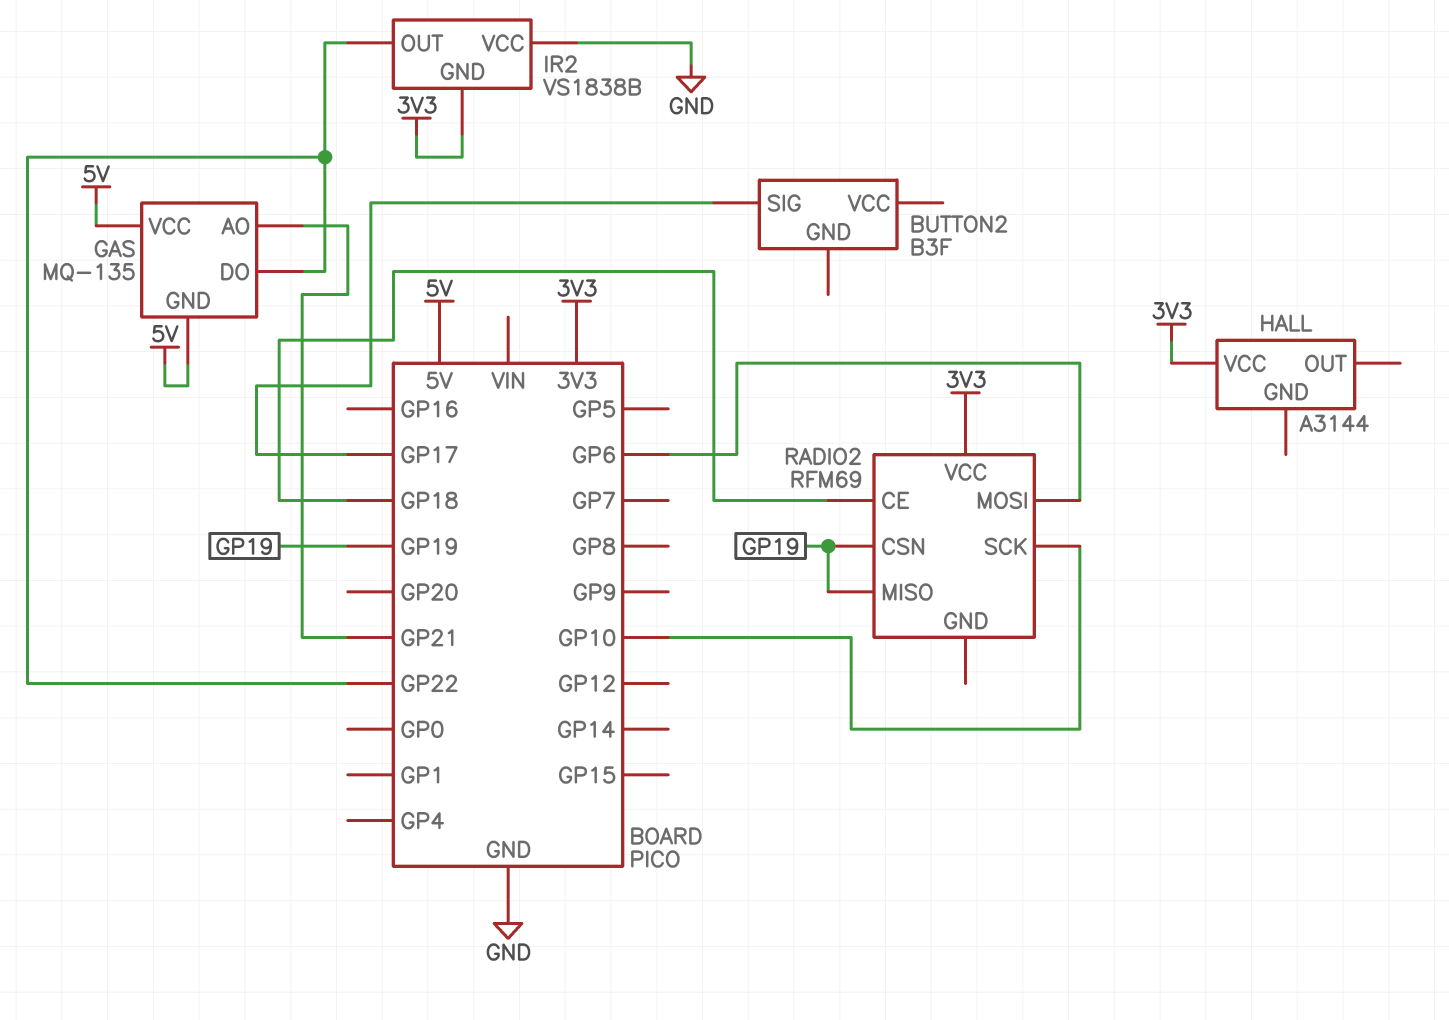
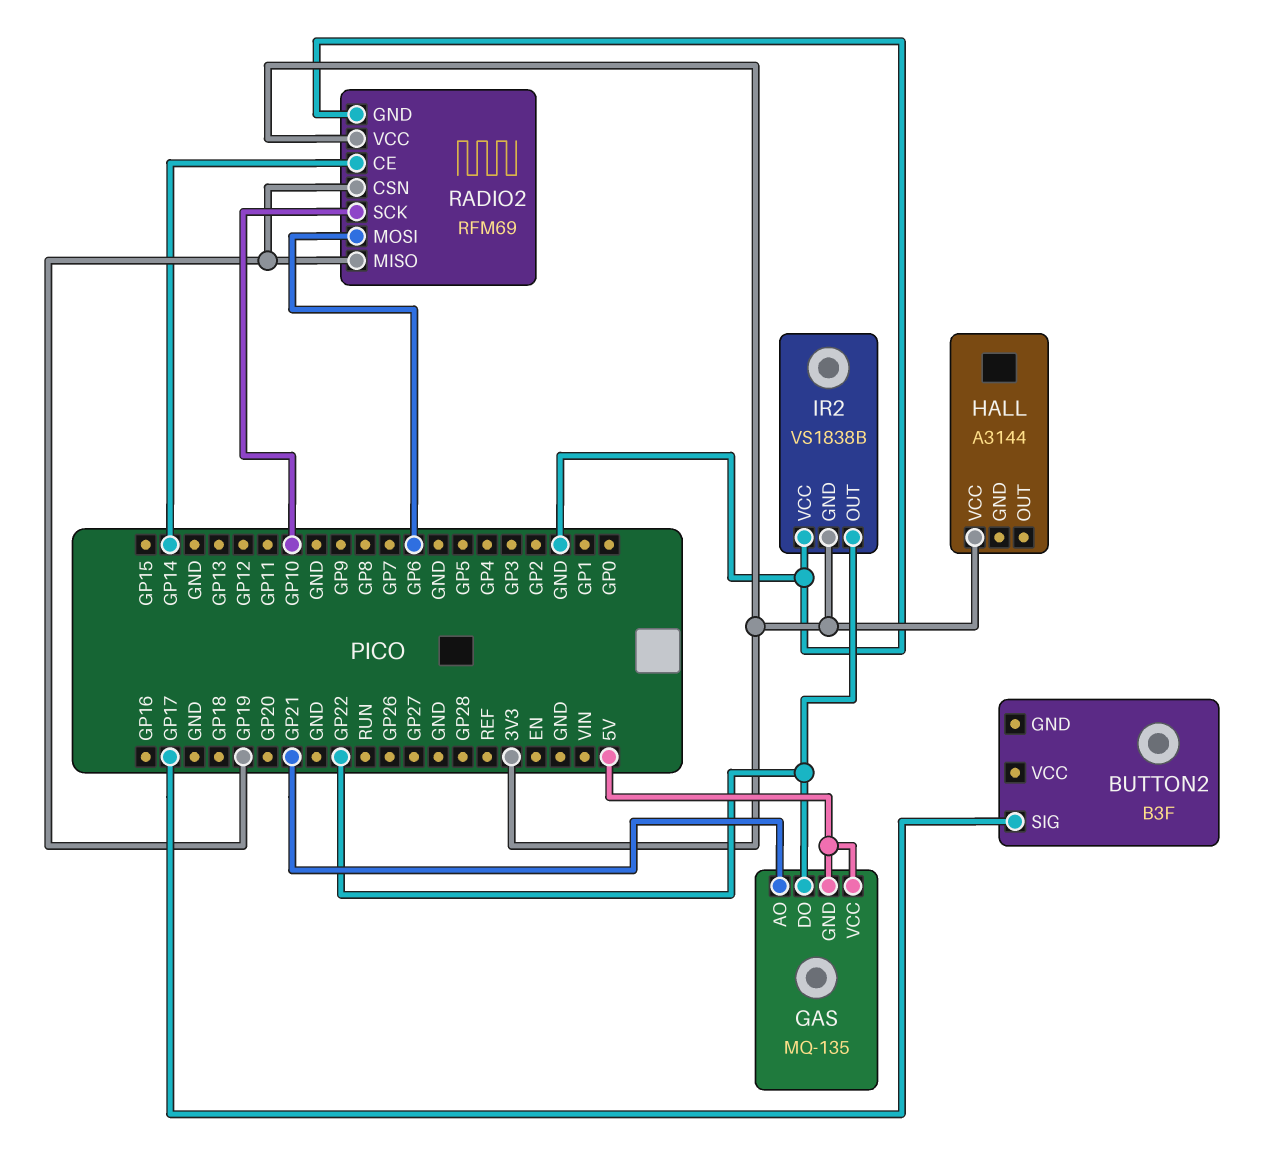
RADIO2 pin CE: GP18 -> GP14
RADIO2 pin GND: none -> GND

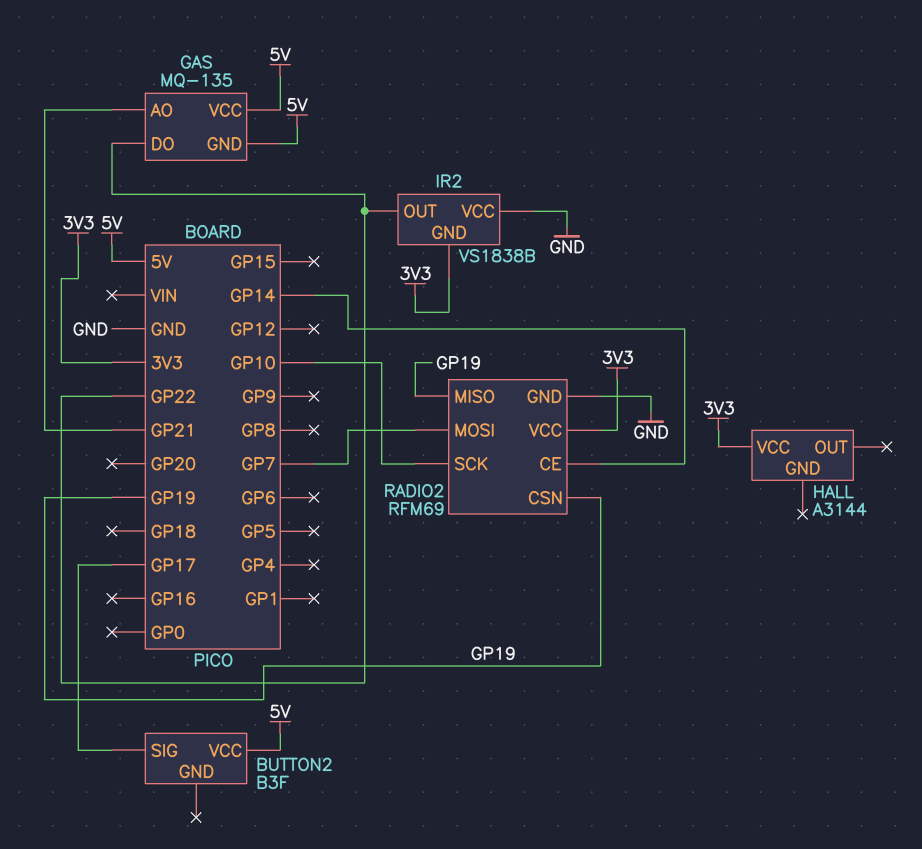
BUTTON2 pin VCC: none -> 5V
RADIO2 pin MOSI: GP6 -> GP7

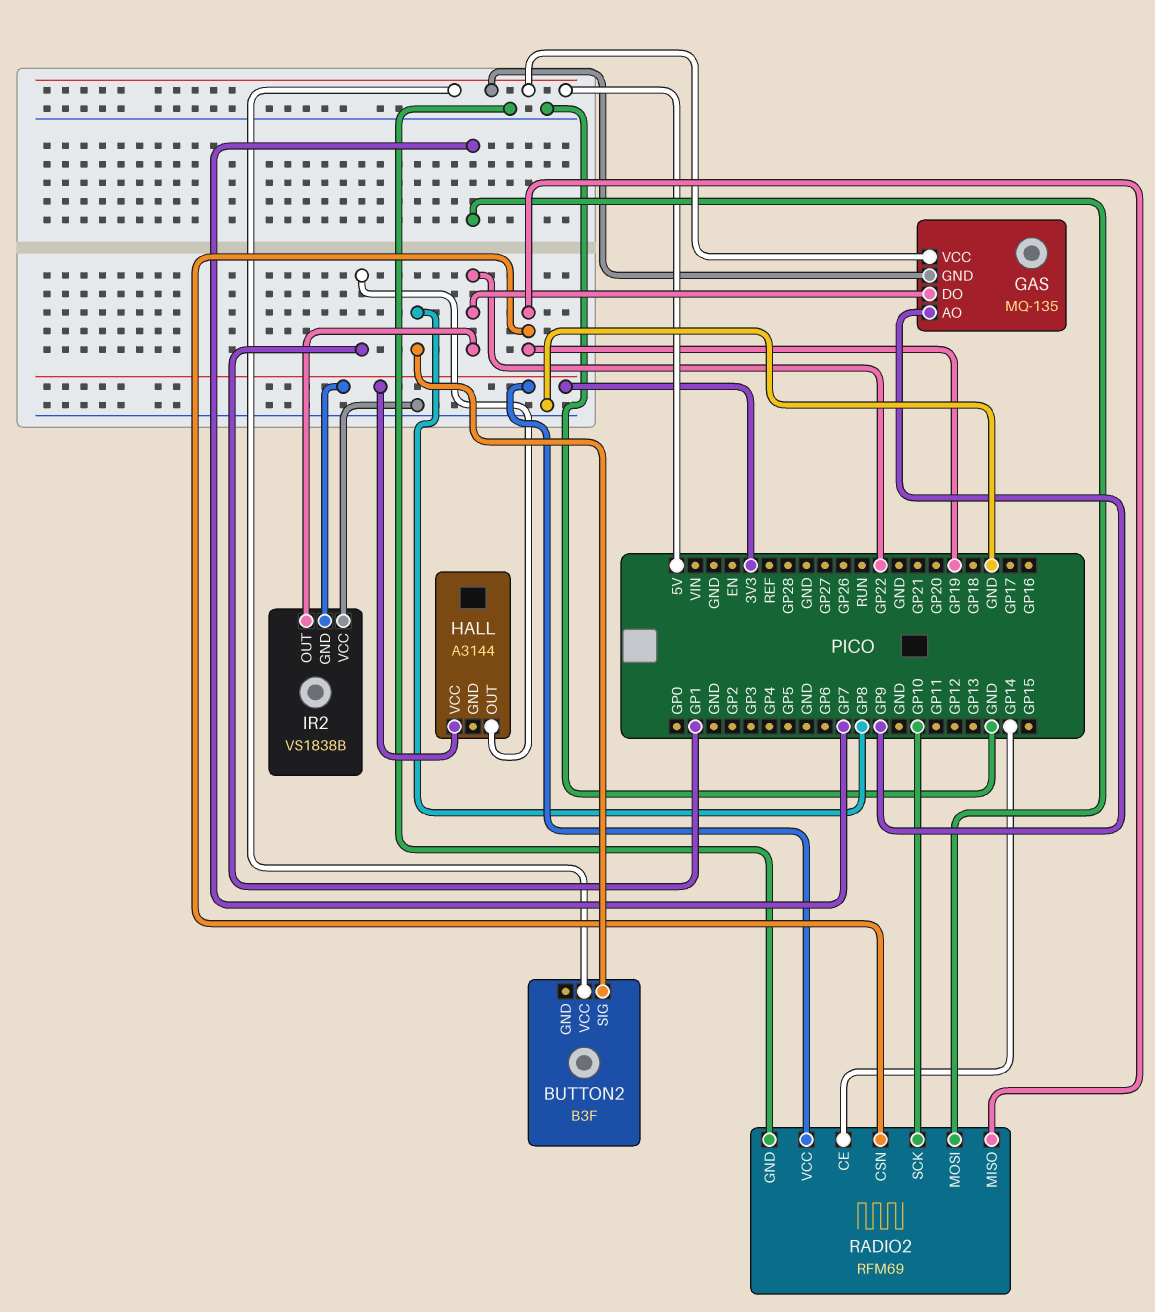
BUTTON2 pin SIG: GP17 -> GP8
GAS pin AO: GP21 -> GP9
HALL pin OUT: none -> GP1

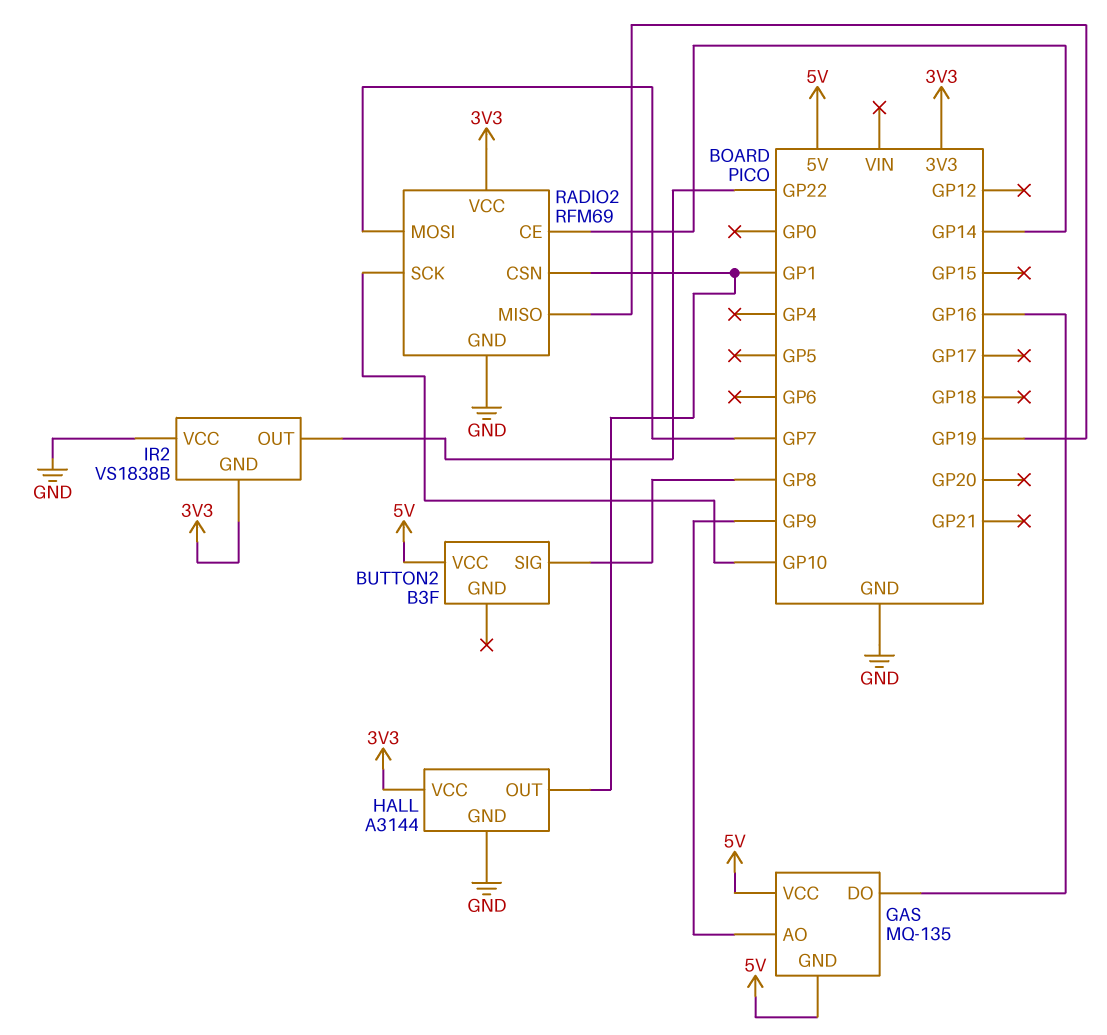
GAS pin DO: GP22 -> GP16
HALL pin GND: none -> GND
RADIO2 pin CSN: GP19 -> GP1

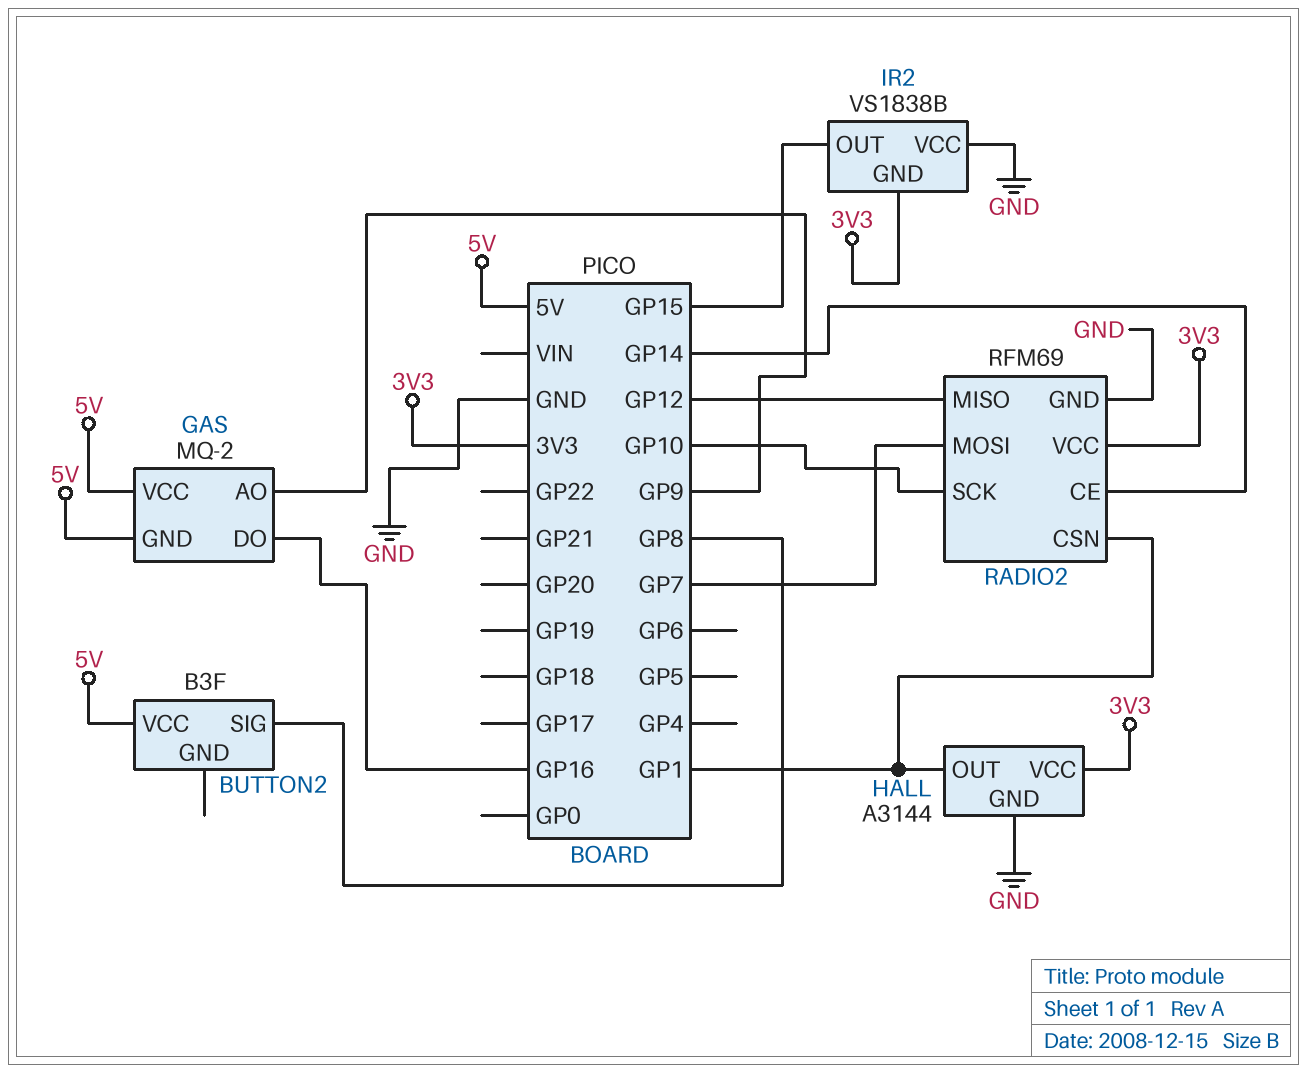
GAS: MQ-135 -> MQ-2
IR2 pin OUT: GP22 -> GP15
RADIO2 pin MISO: GP19 -> GP12

